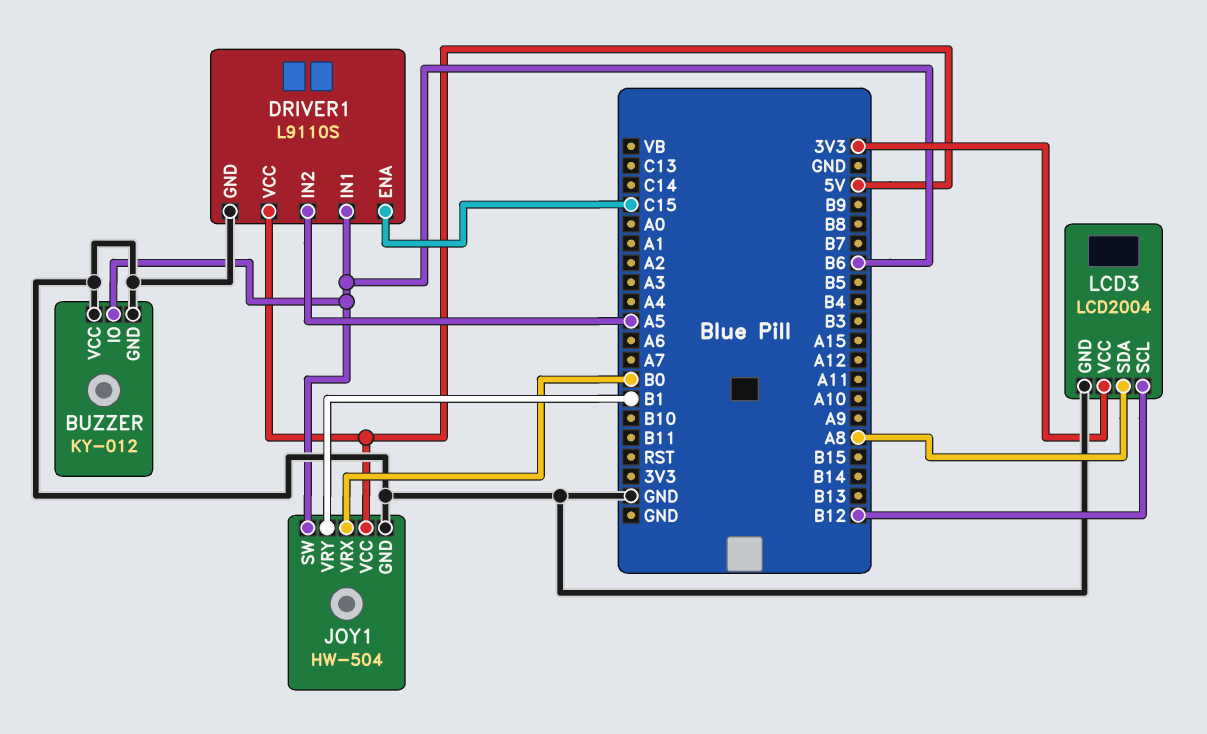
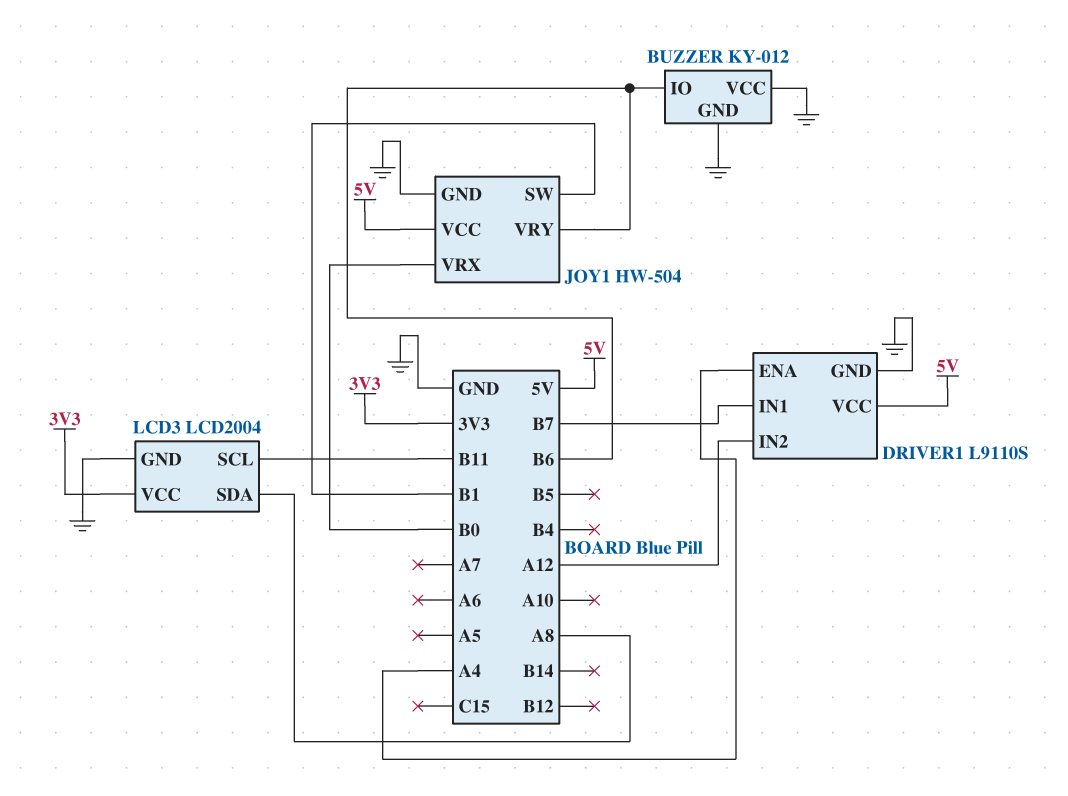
DRIVER1 pin ENA: C15 -> A4
DRIVER1 pin IN1: B6 -> B7
DRIVER1 pin IN2: A5 -> A12
JOY1 pin SW: B6 -> B1
JOY1 pin VRY: B1 -> B6
LCD3 pin SCL: B12 -> B11

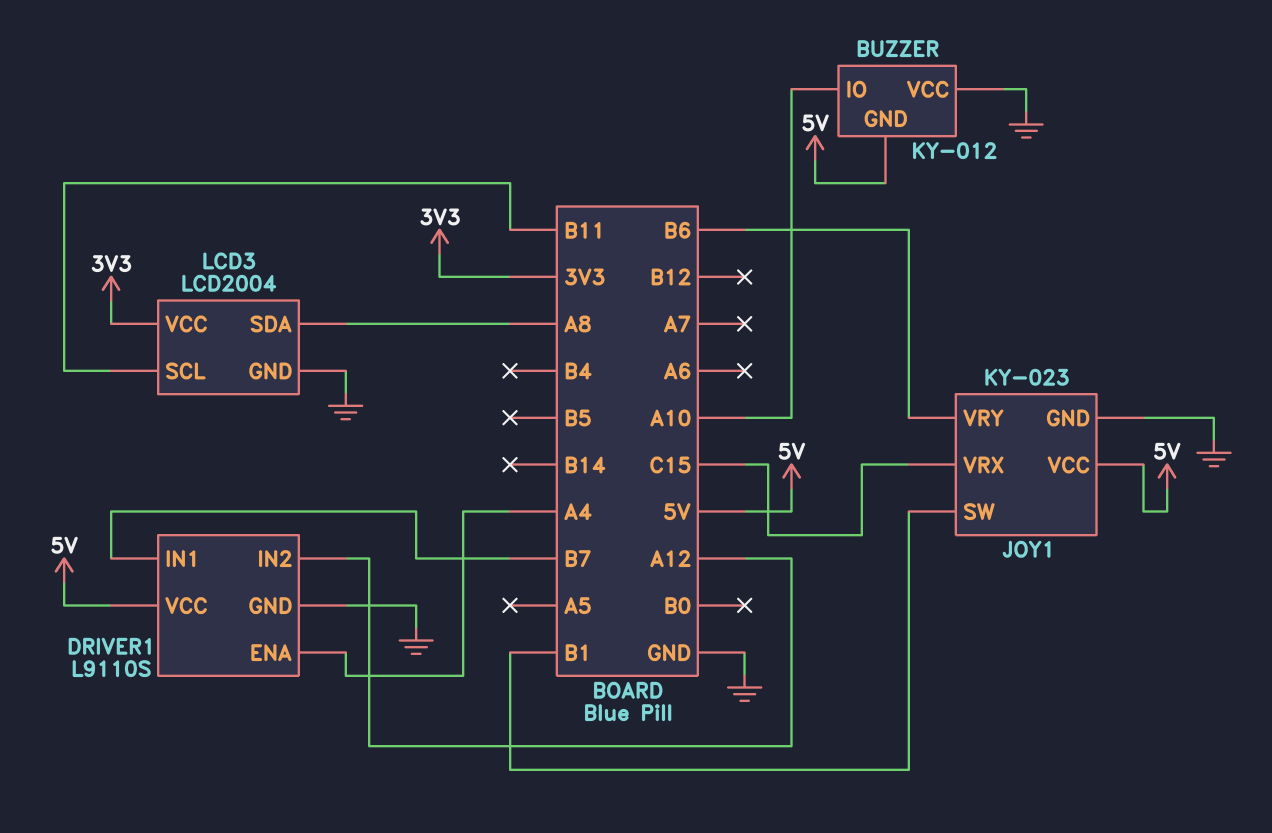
BUZZER pin GND: GND -> 5V
BUZZER pin IO: B6 -> A10
JOY1: HW-504 -> KY-023
JOY1 pin VRX: B0 -> C15

